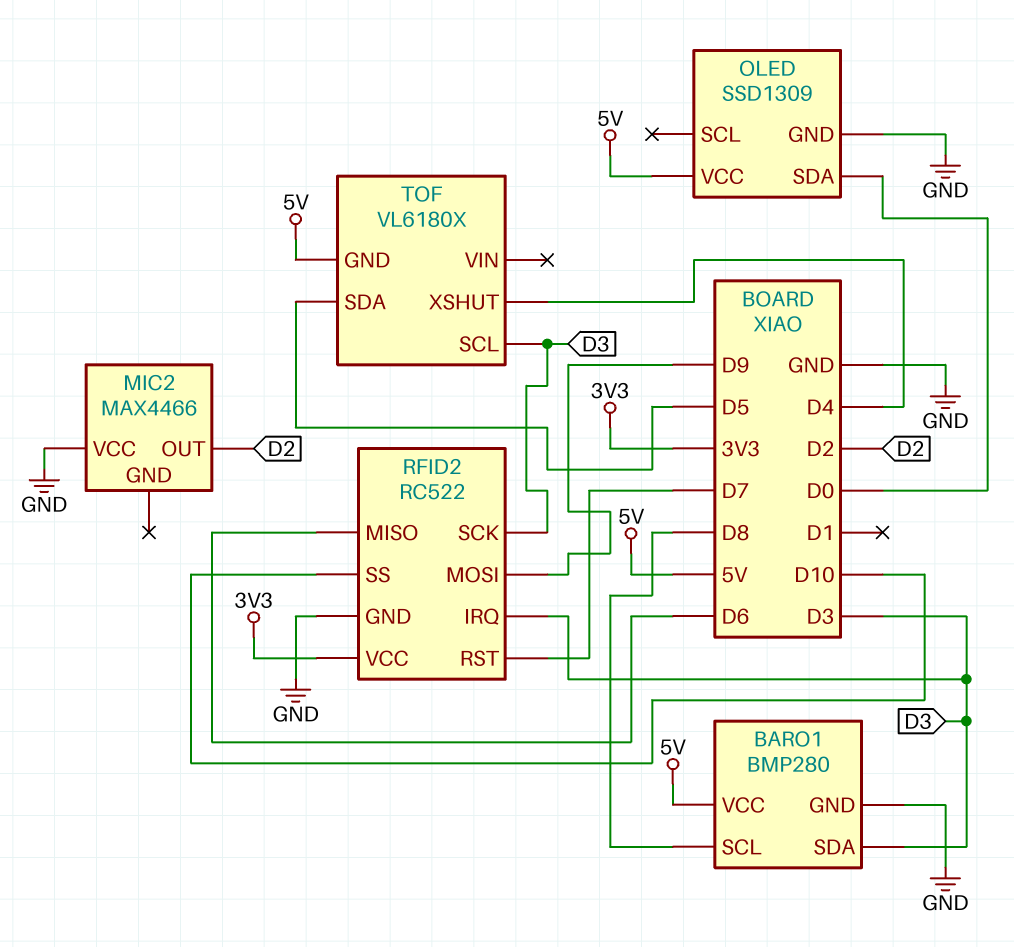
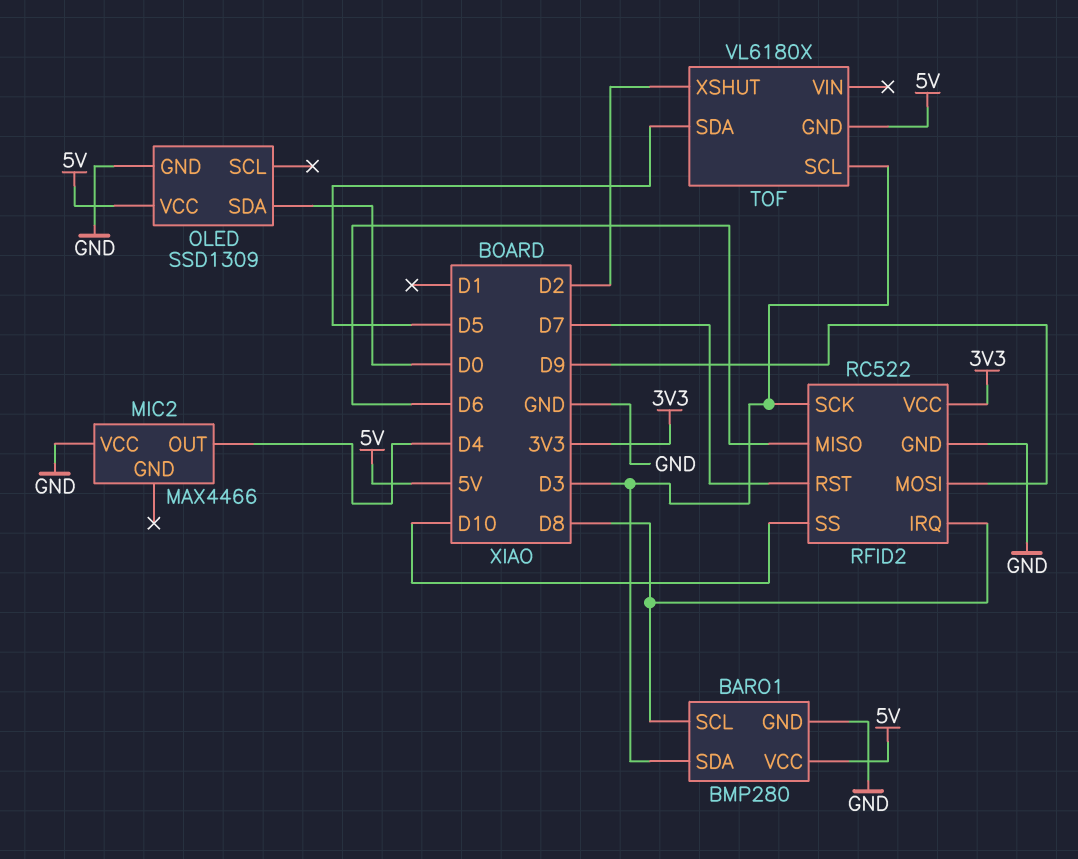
MIC2 pin OUT: D2 -> D4
RFID2 pin IRQ: D3 -> D8
TOF pin XSHUT: D4 -> D2

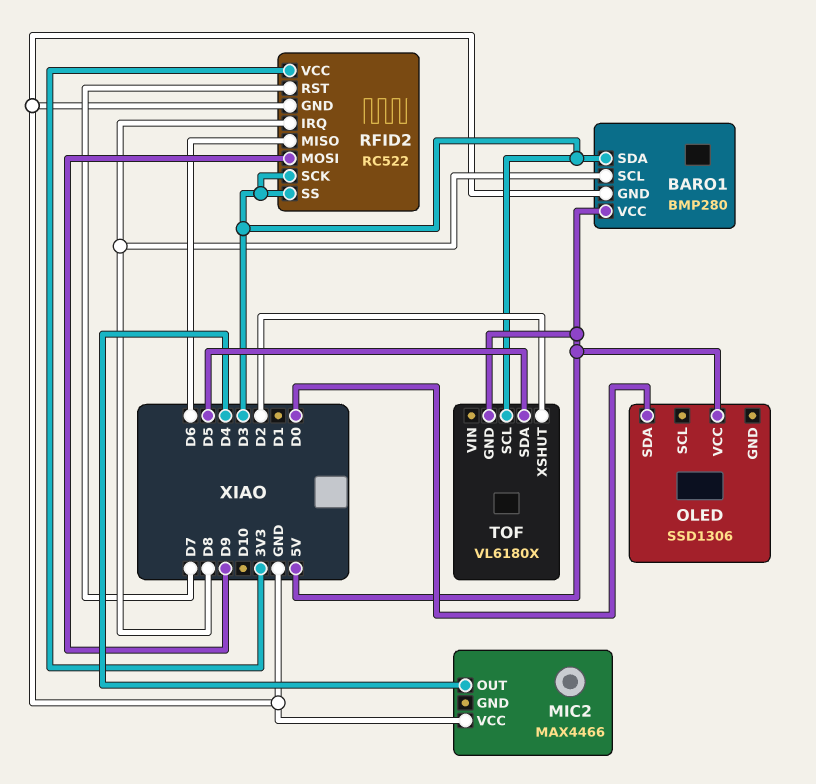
OLED: SSD1309 -> SSD1306
OLED pin GND: GND -> none
RFID2 pin SS: D10 -> D3

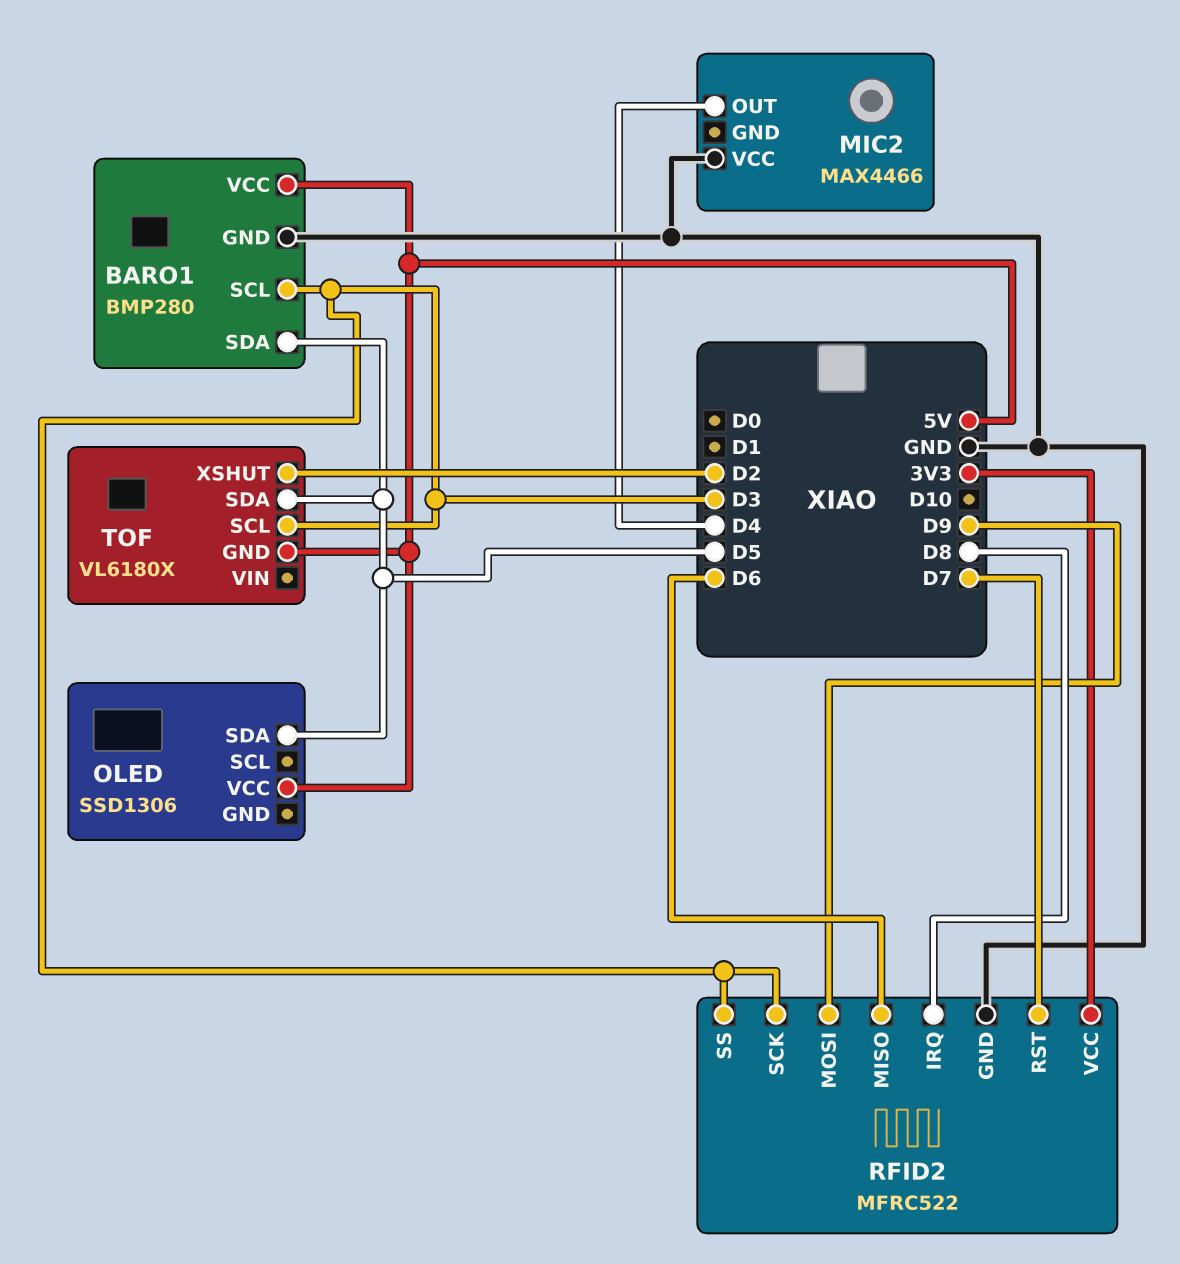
BARO1 pin SCL: D8 -> D3
BARO1 pin SDA: D3 -> D5
OLED pin SDA: D0 -> D5
RFID2: RC522 -> MFRC522

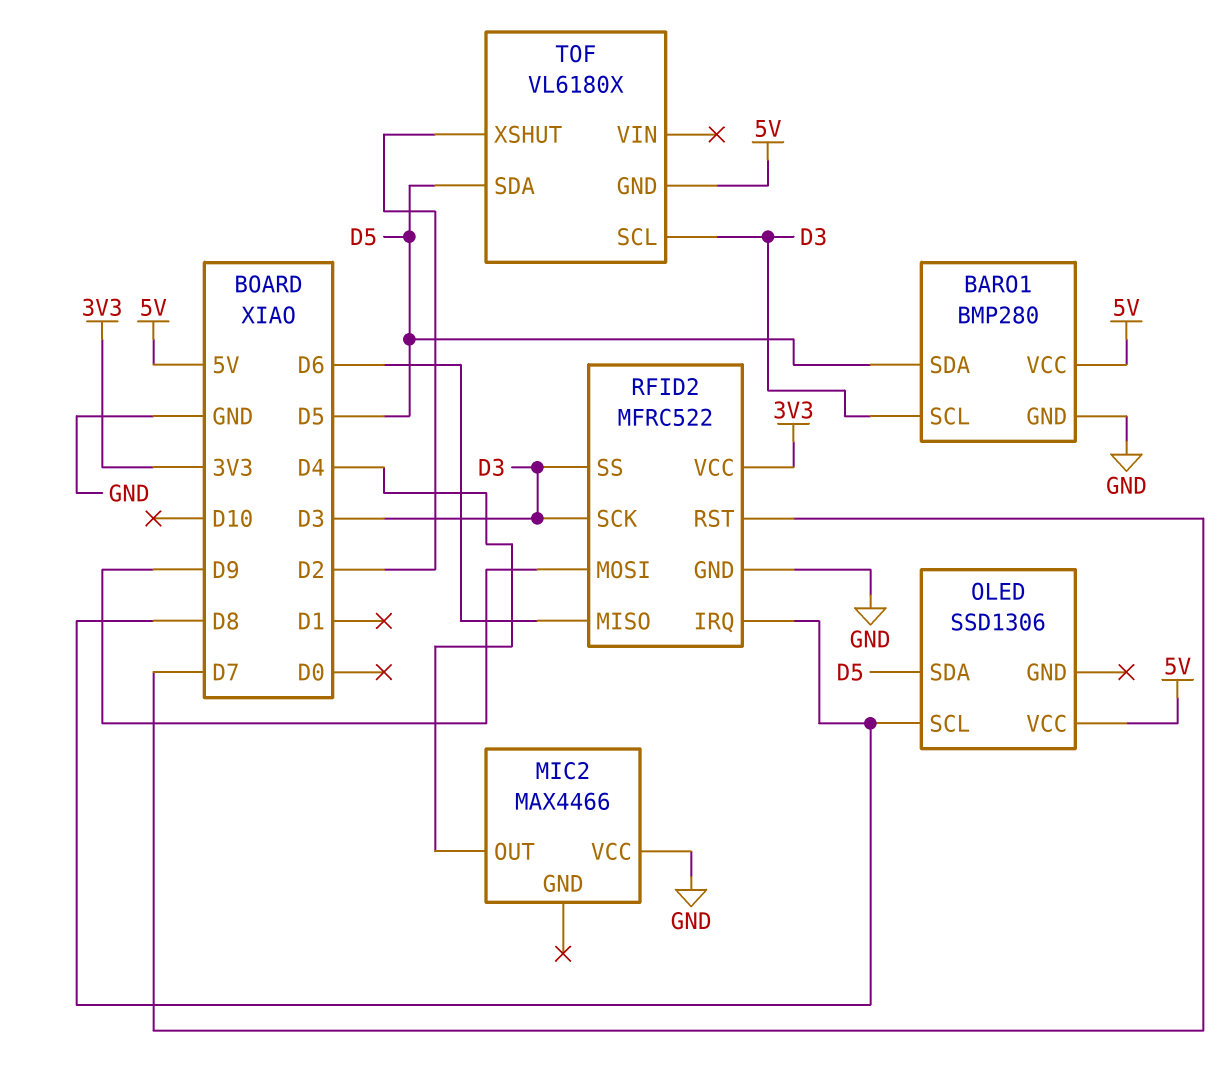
OLED pin SCL: none -> D8

